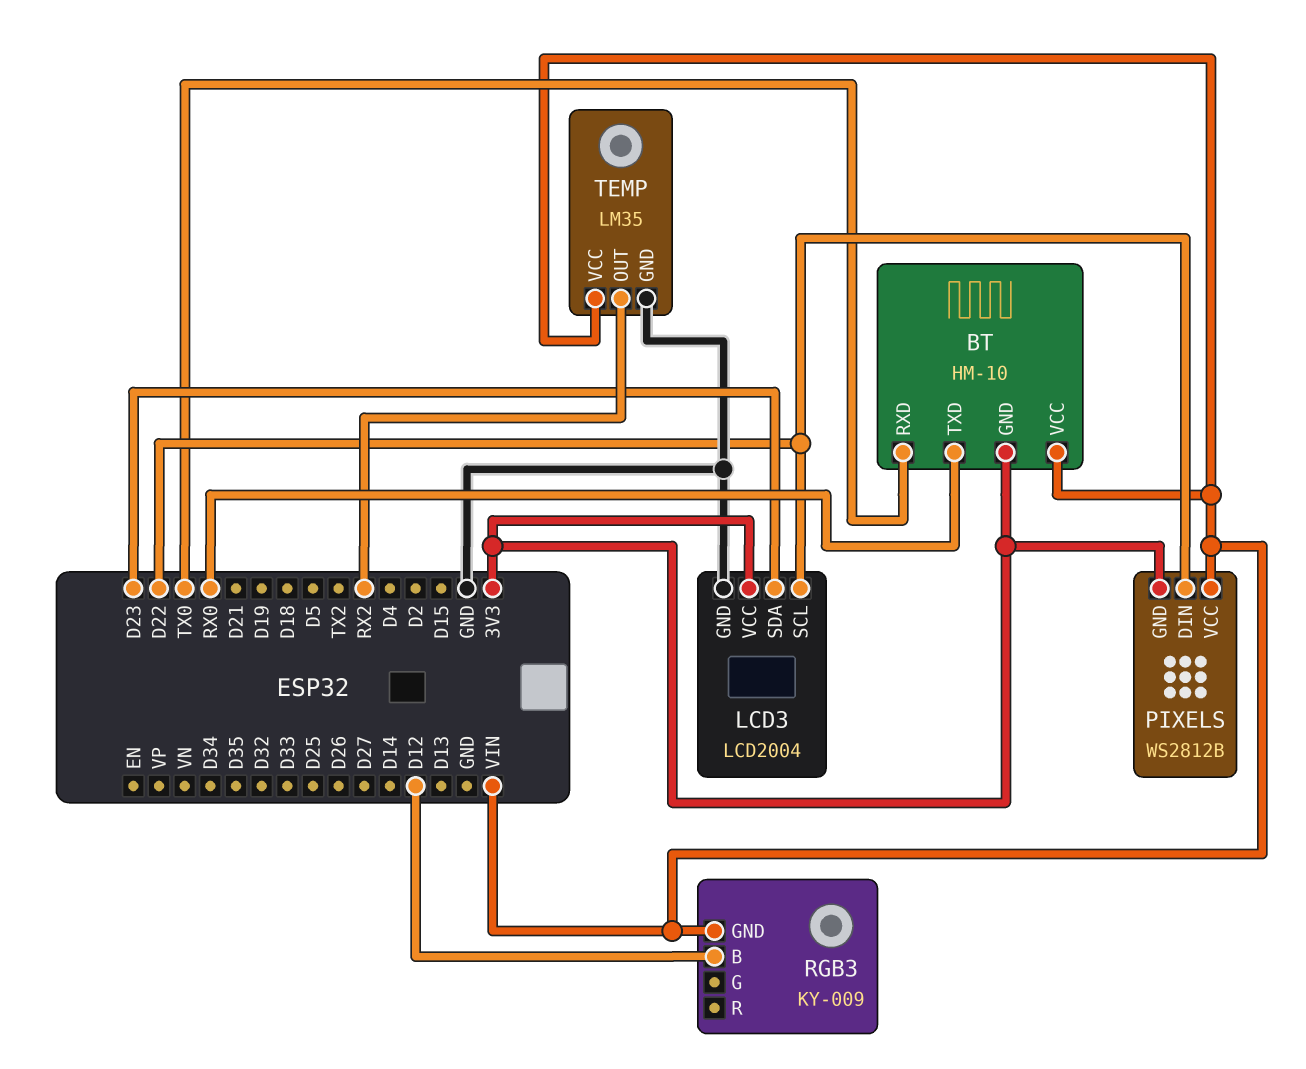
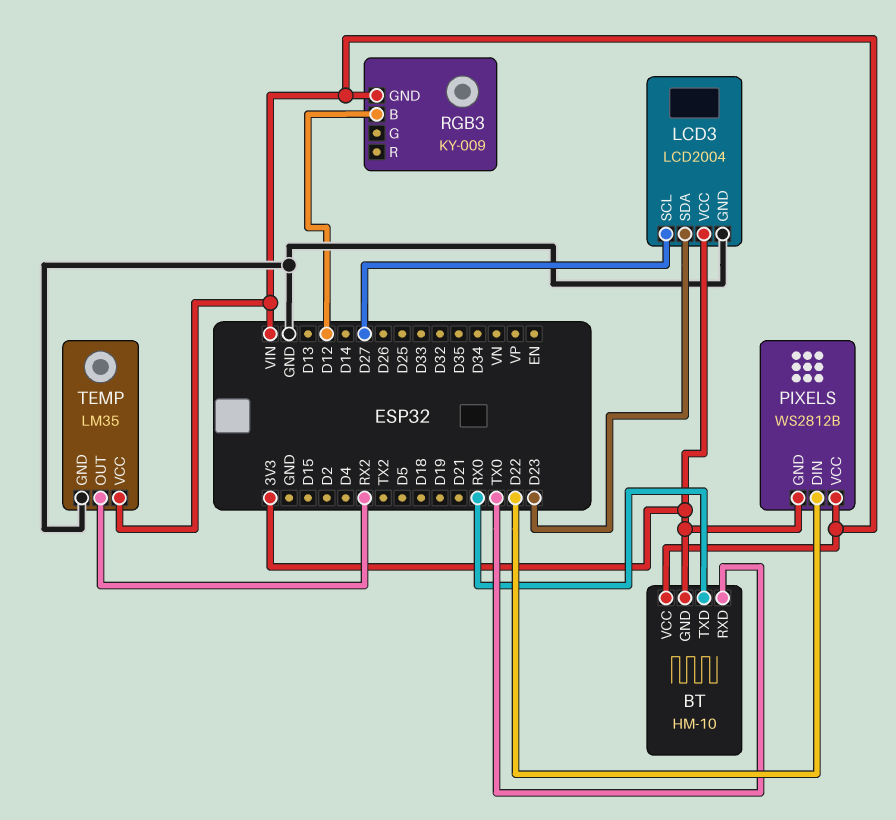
LCD3 pin SCL: D22 -> D27

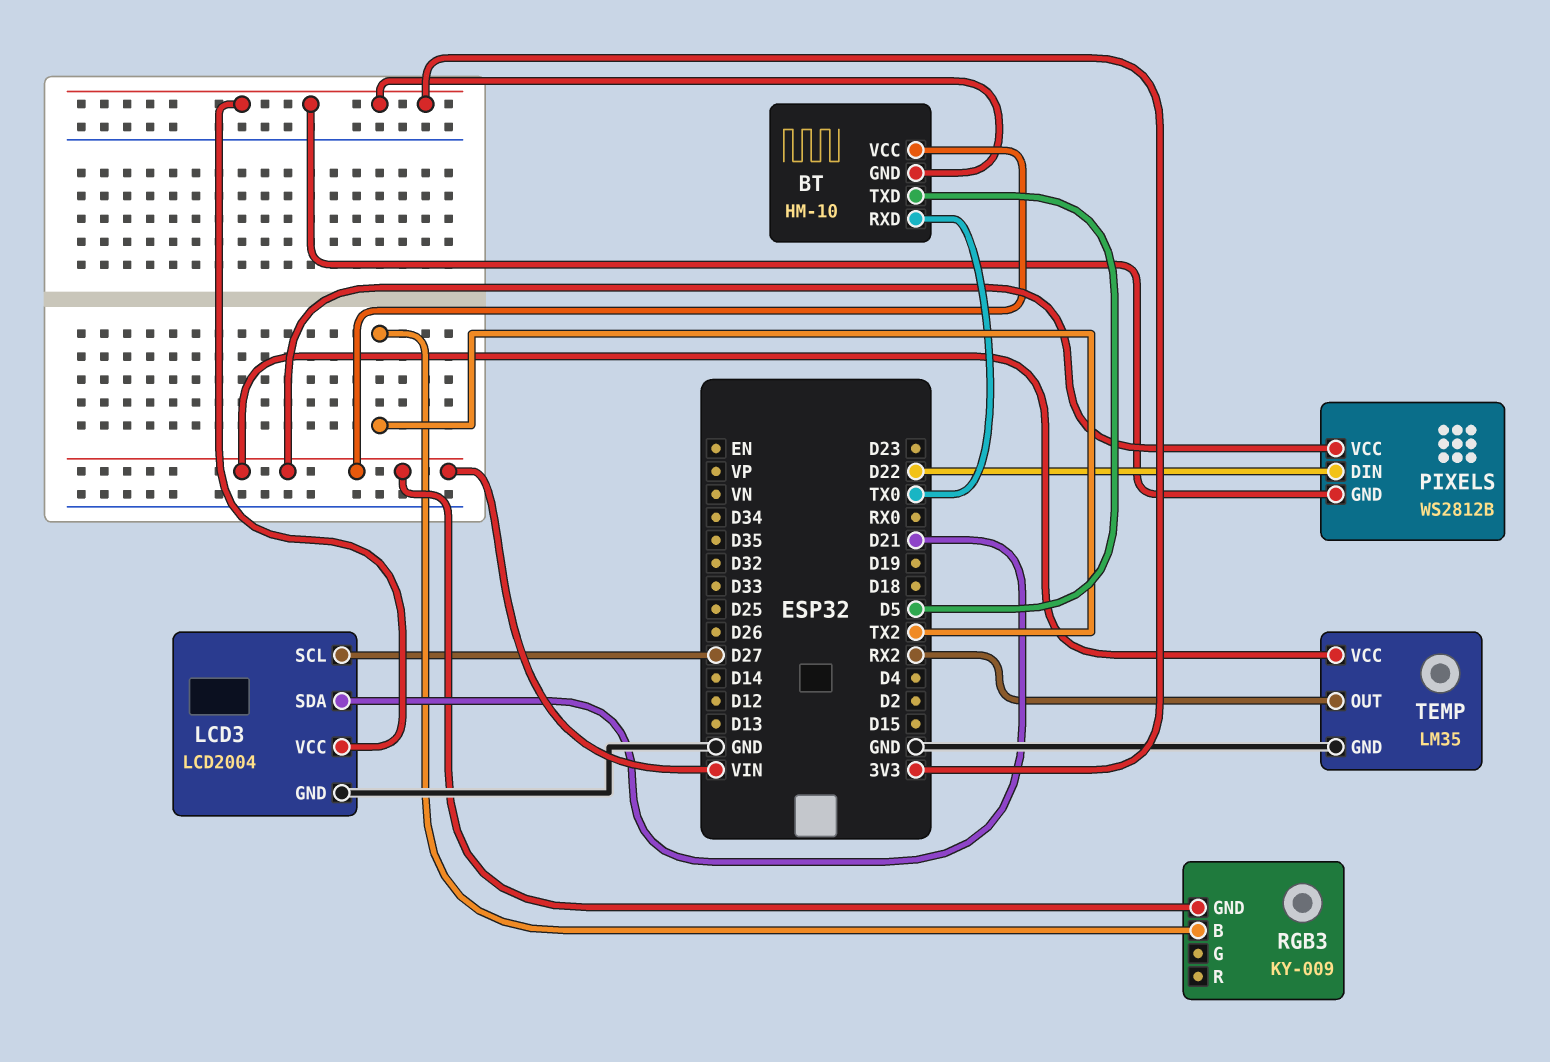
BT pin TXD: RX0 -> D5
LCD3 pin SDA: D23 -> D21
RGB3 pin B: D12 -> TX2

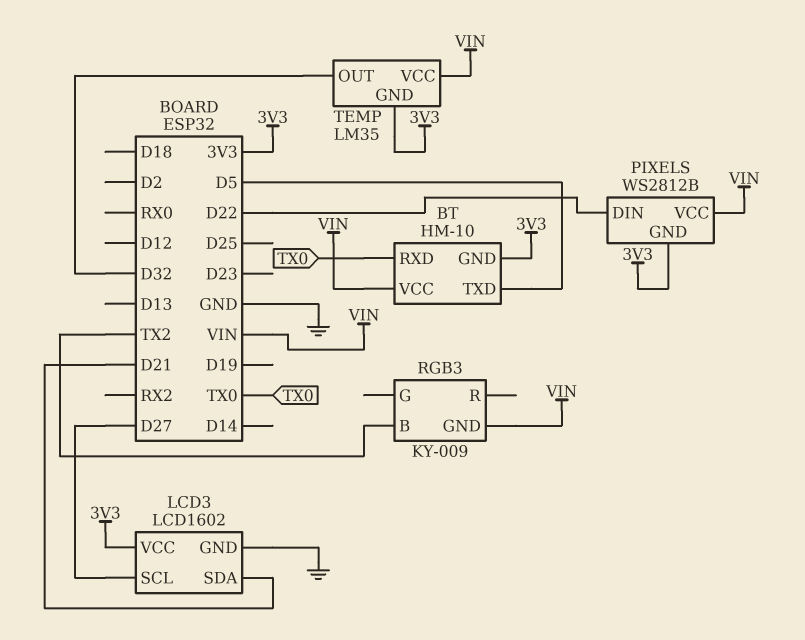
LCD3: LCD2004 -> LCD1602
TEMP pin GND: GND -> 3V3
TEMP pin OUT: RX2 -> D32

